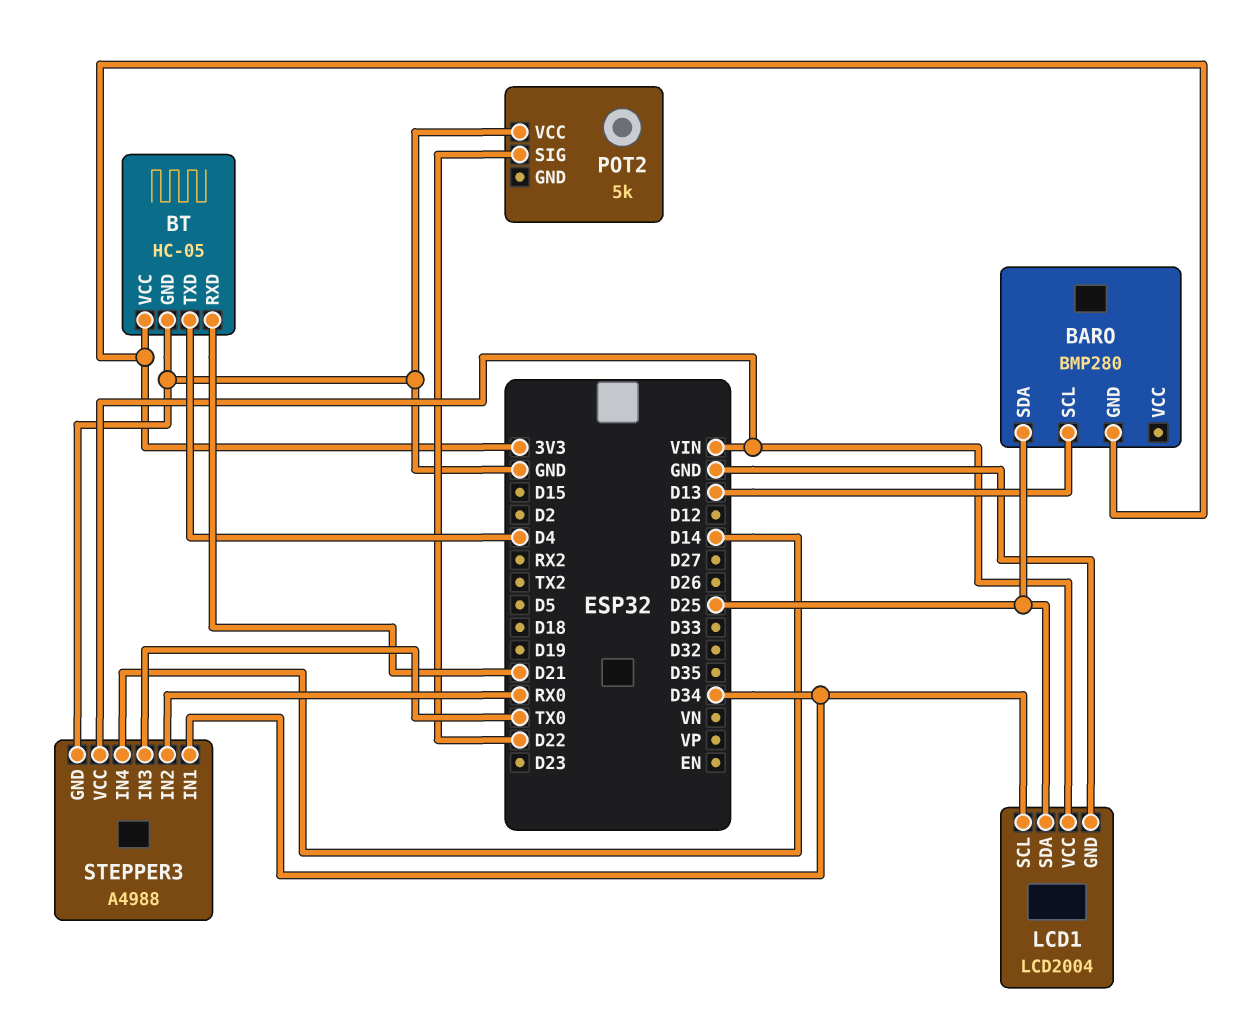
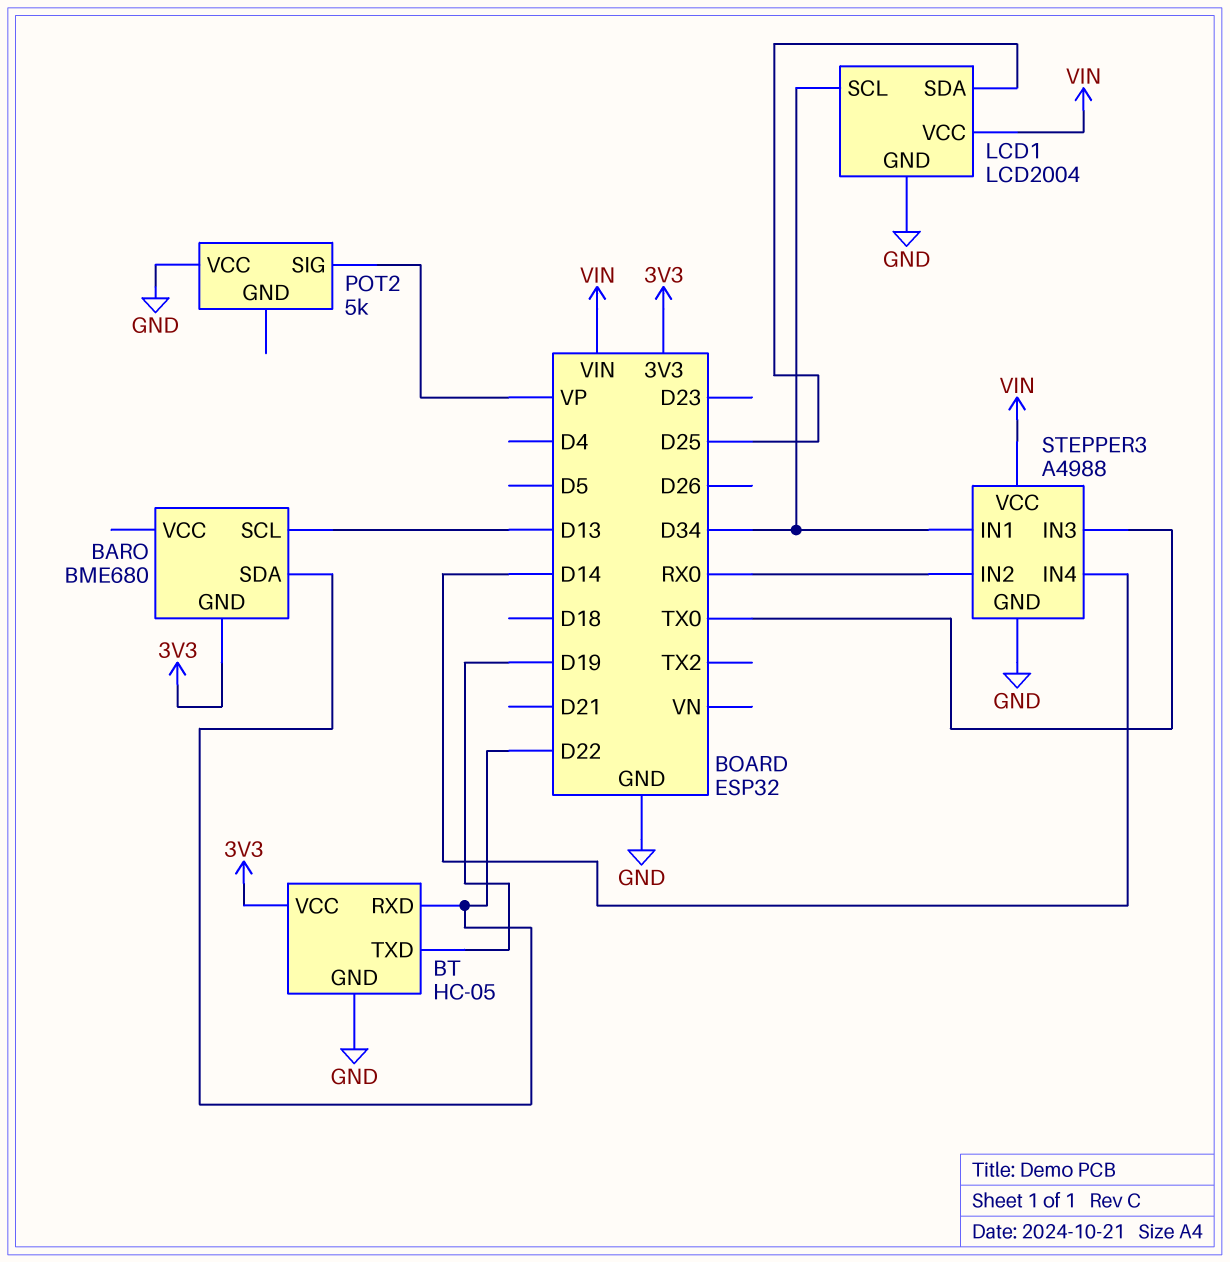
BARO: BMP280 -> BME680
BARO pin SDA: D25 -> D22
BT pin RXD: D21 -> D22
BT pin TXD: D4 -> D19
POT2 pin SIG: D22 -> VP

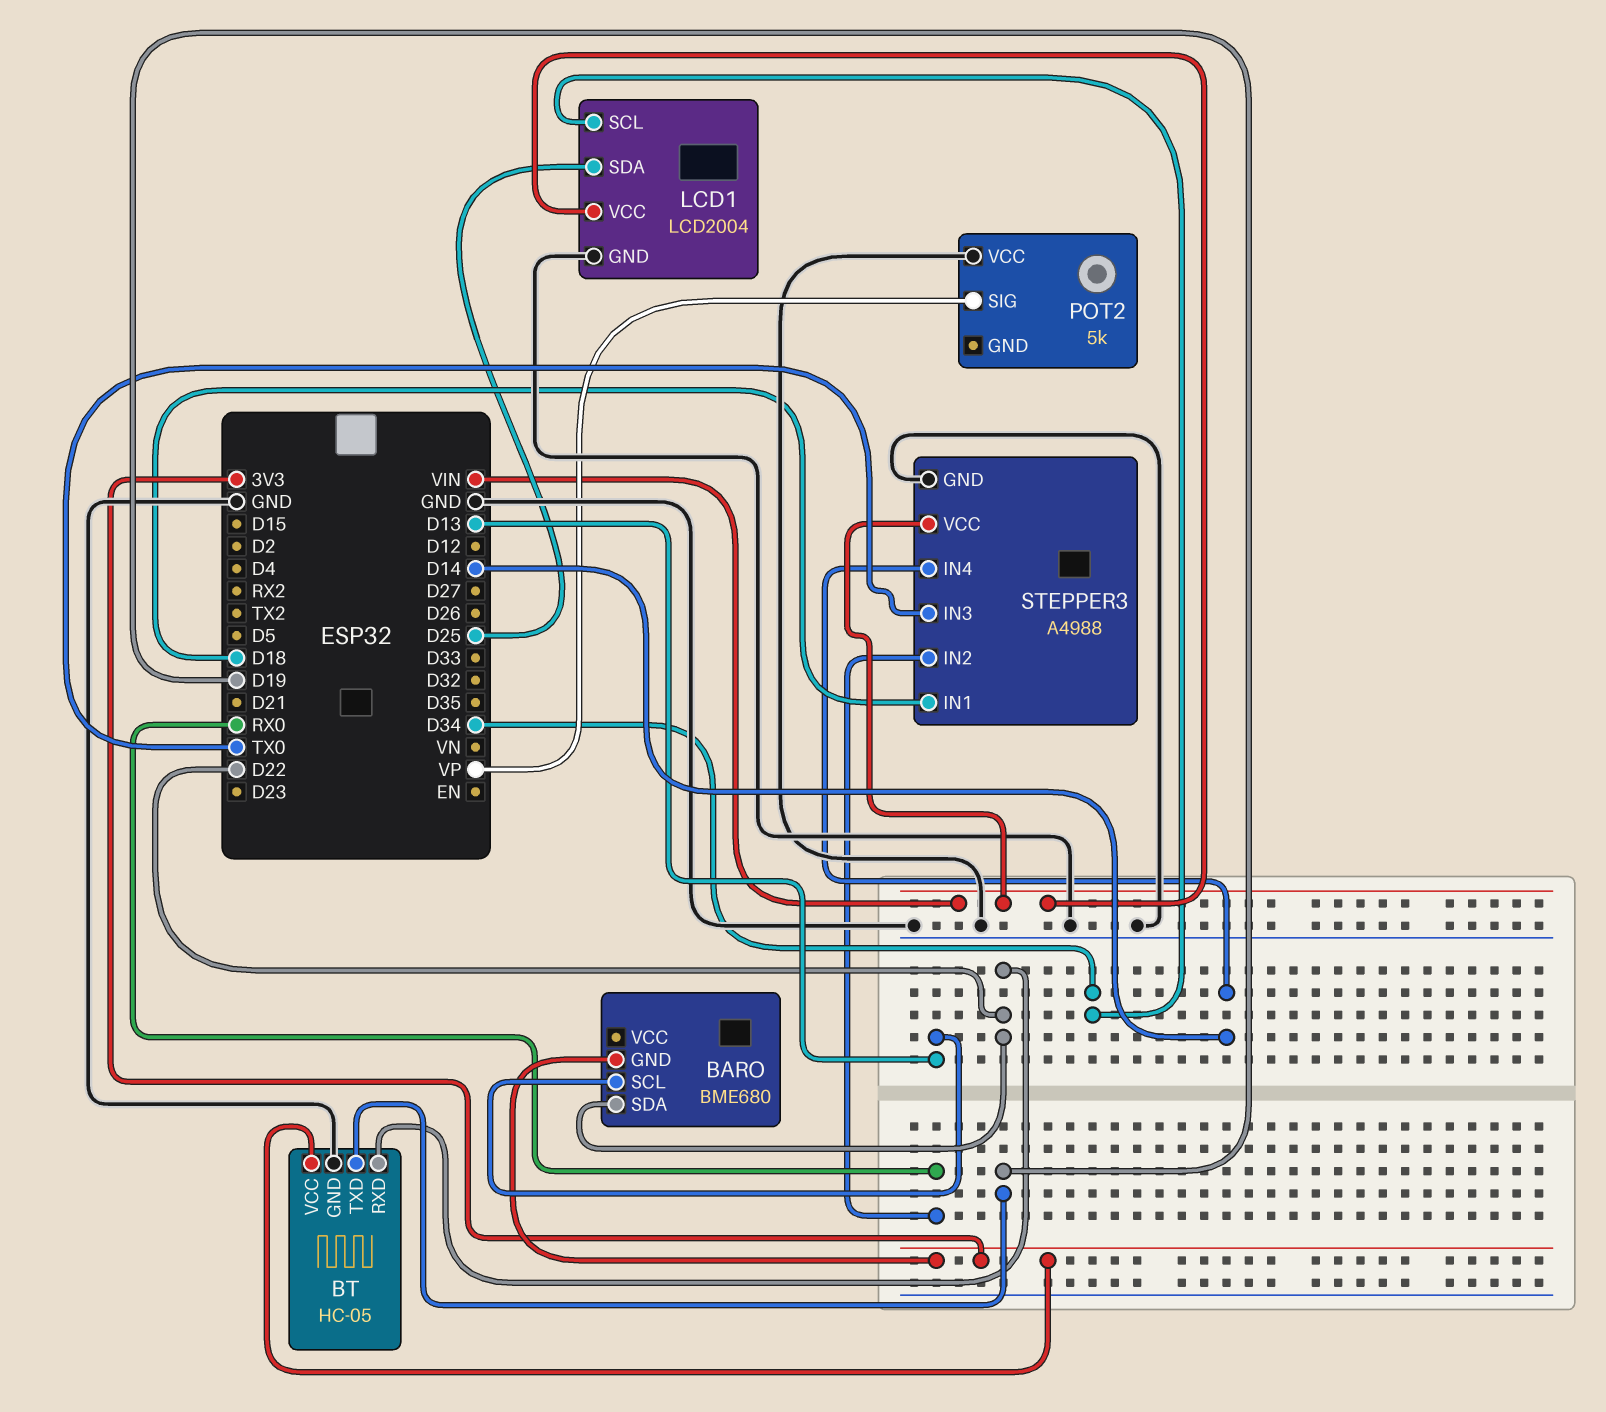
STEPPER3 pin IN1: D34 -> D18

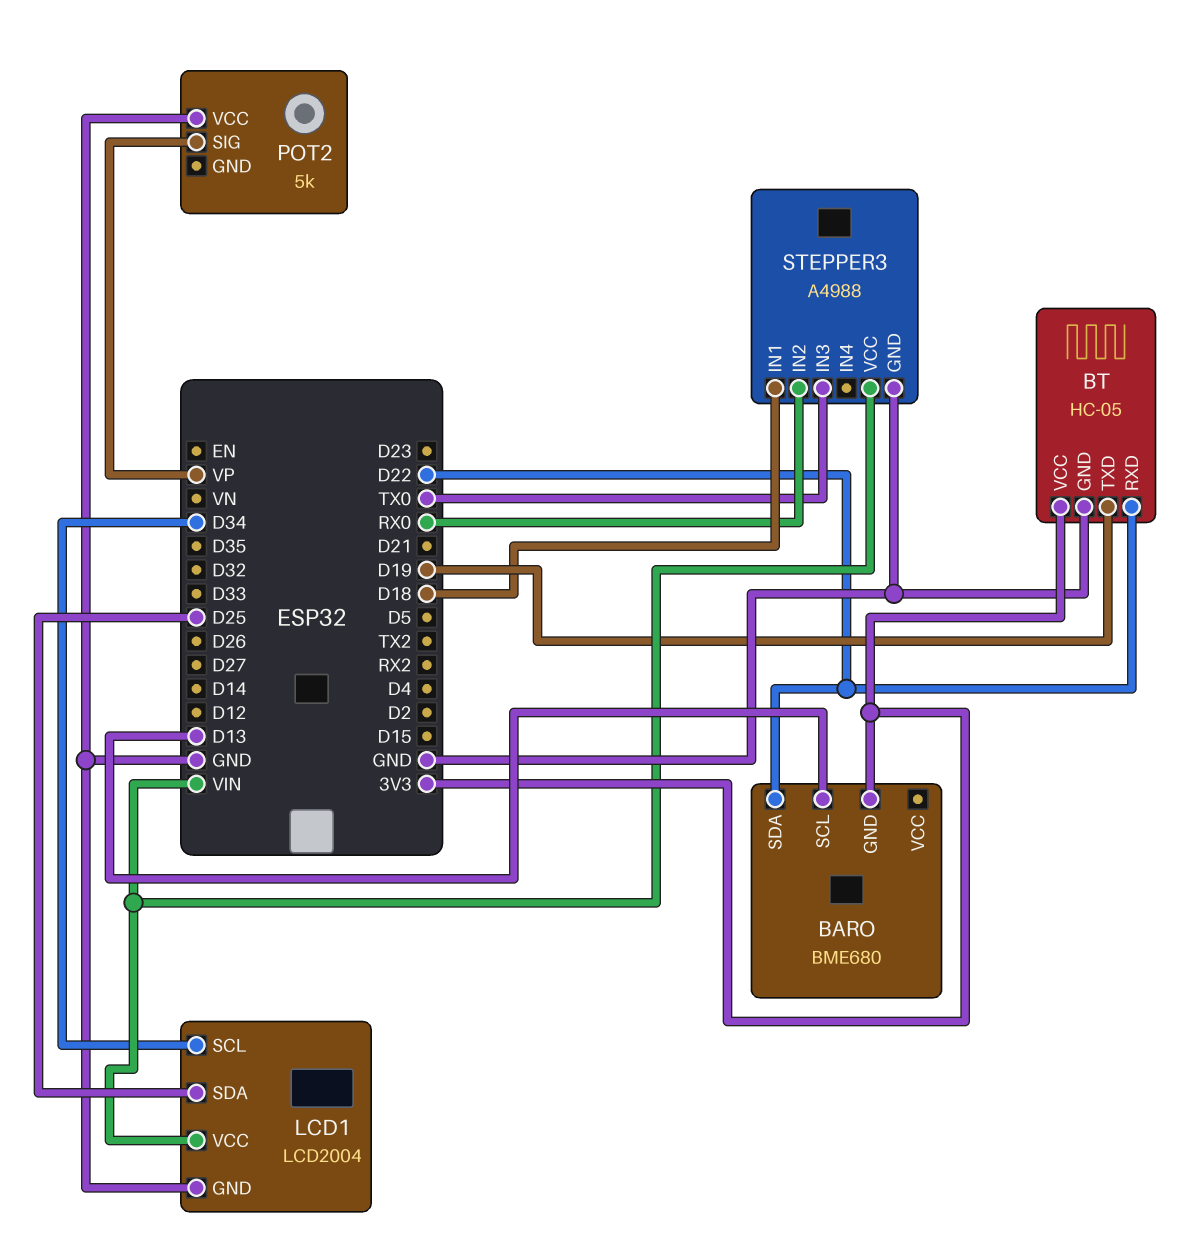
STEPPER3 pin IN4: D14 -> none

